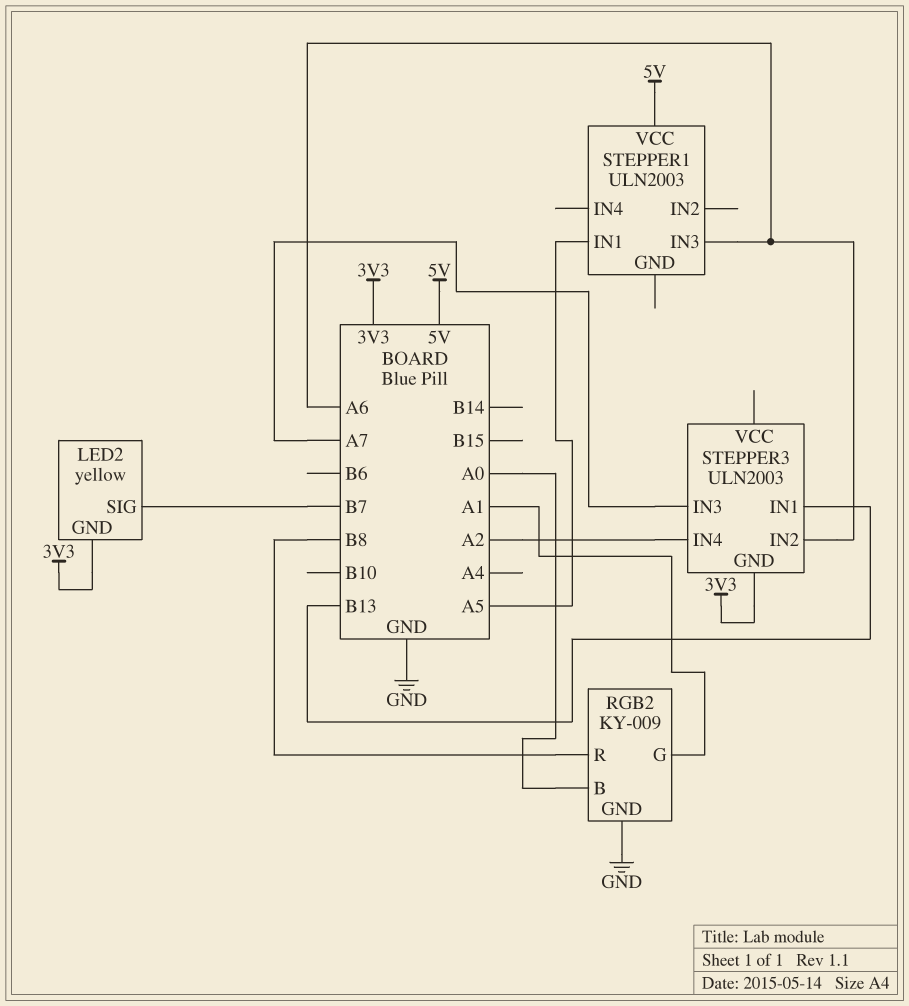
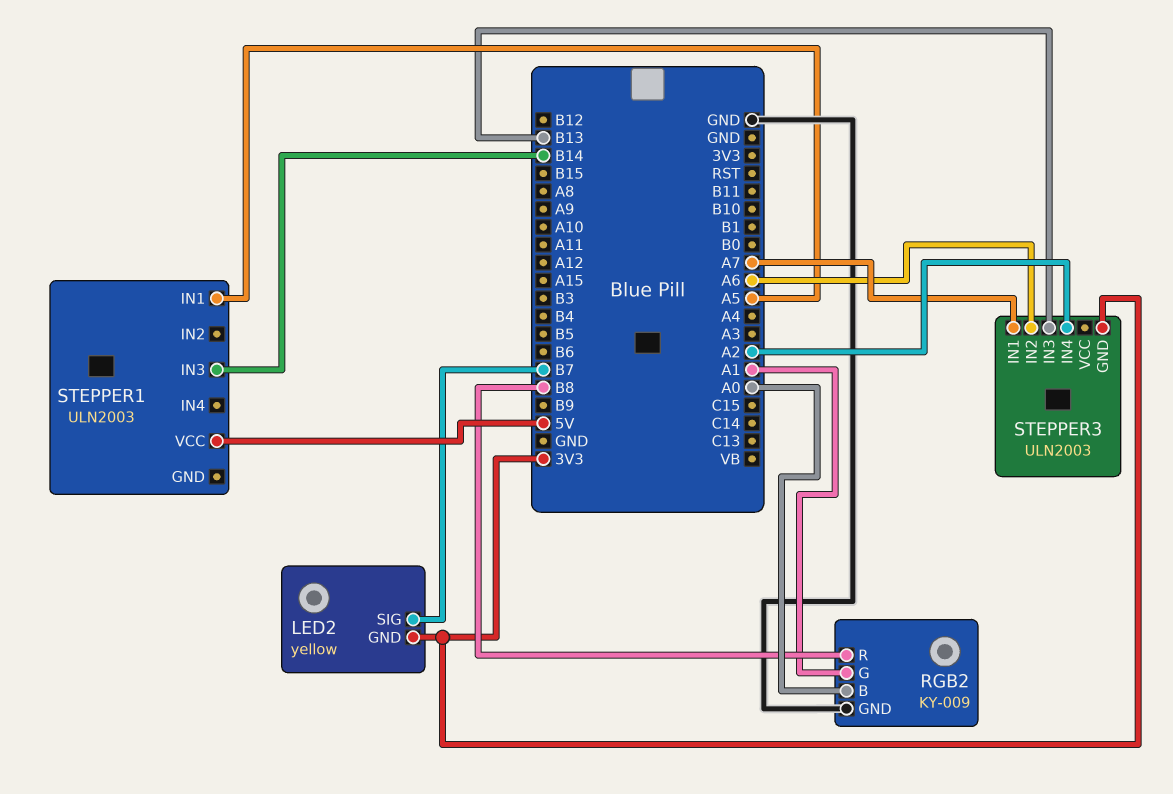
STEPPER1 pin IN3: A6 -> B14
STEPPER3 pin IN1: B13 -> A7
STEPPER3 pin IN3: A7 -> B13

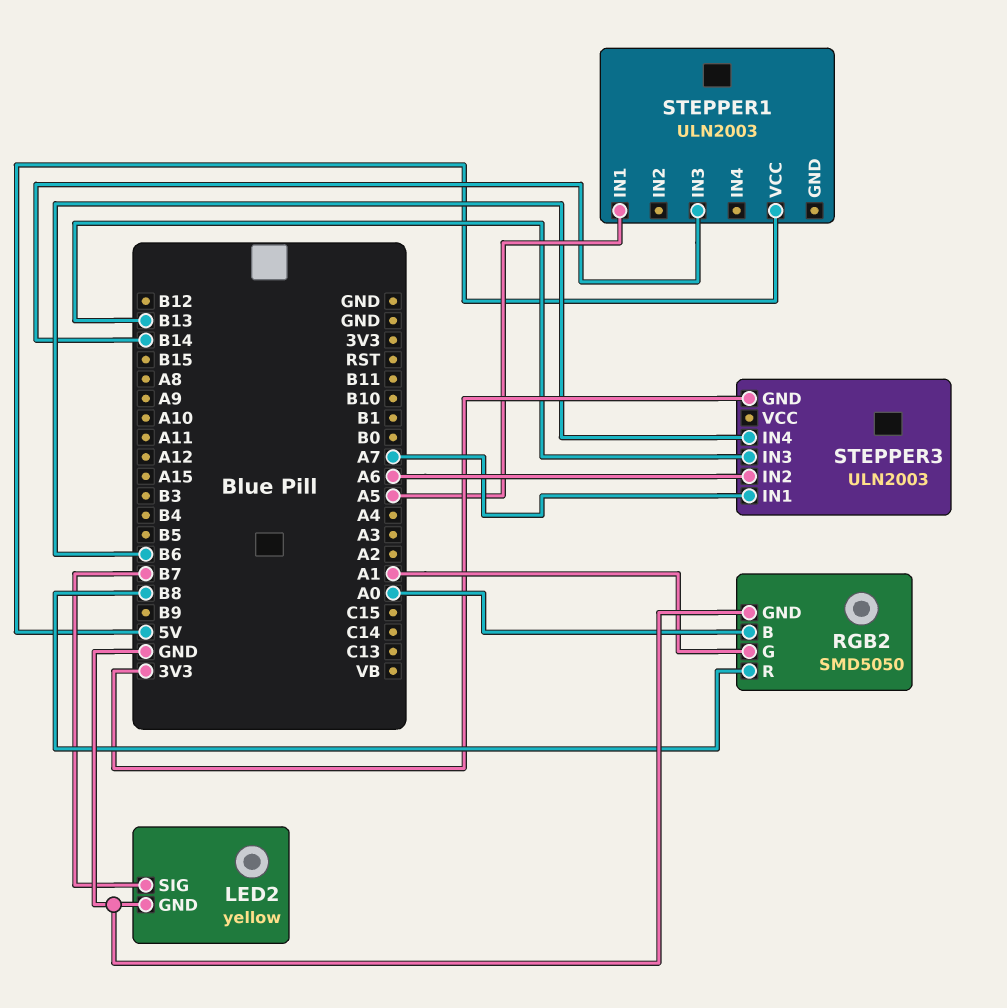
LED2 pin GND: 3V3 -> GND
RGB2: KY-009 -> SMD5050
STEPPER3 pin IN4: A2 -> B6

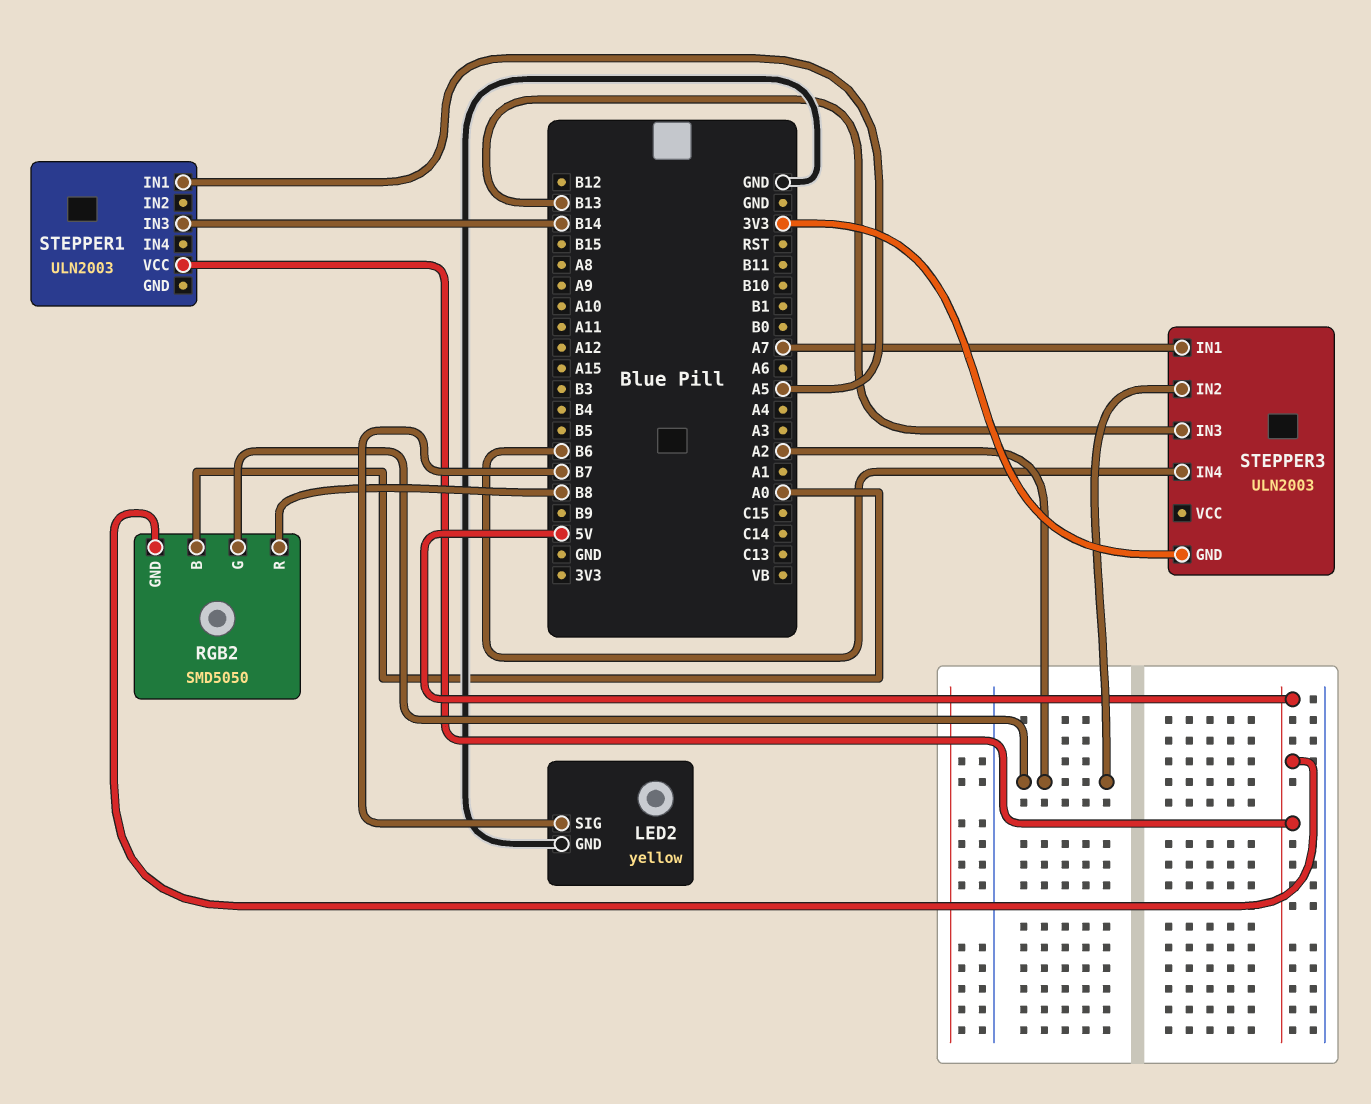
RGB2 pin G: A1 -> A2
RGB2 pin GND: GND -> 5V
STEPPER3 pin IN2: A6 -> A2

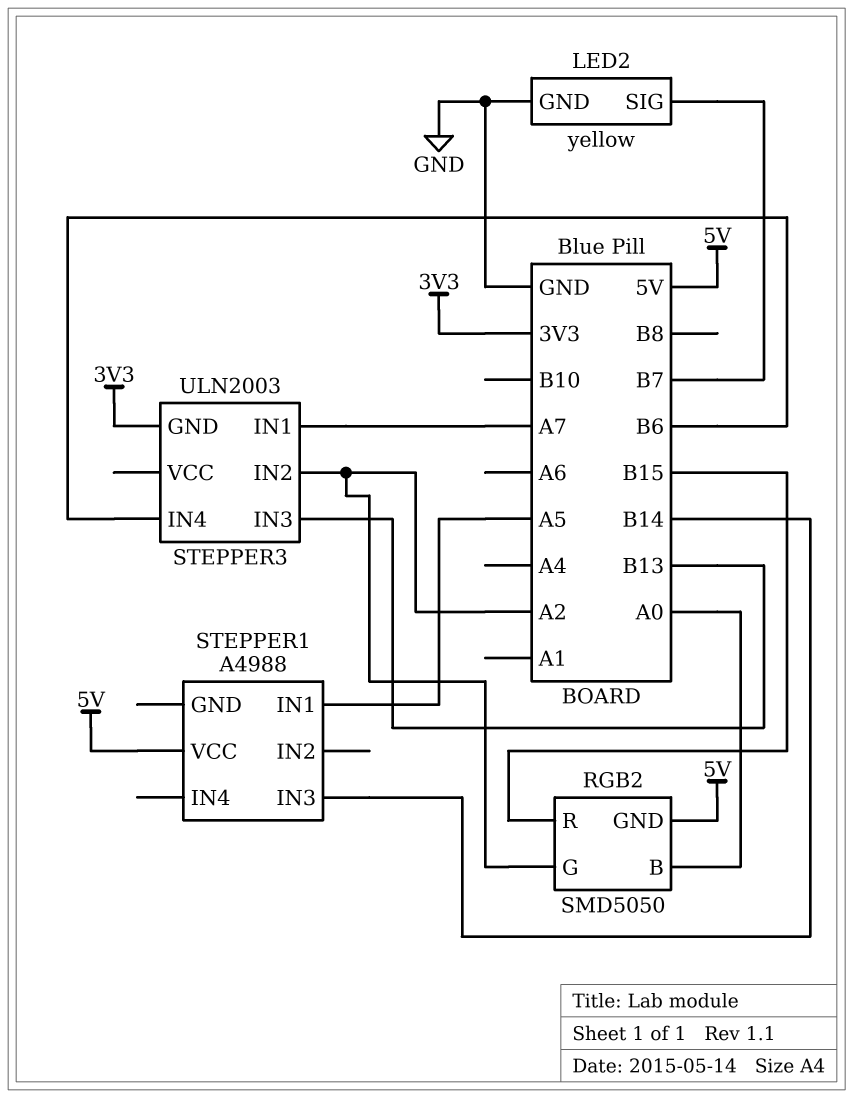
RGB2 pin R: B8 -> B15
STEPPER1: ULN2003 -> A4988

